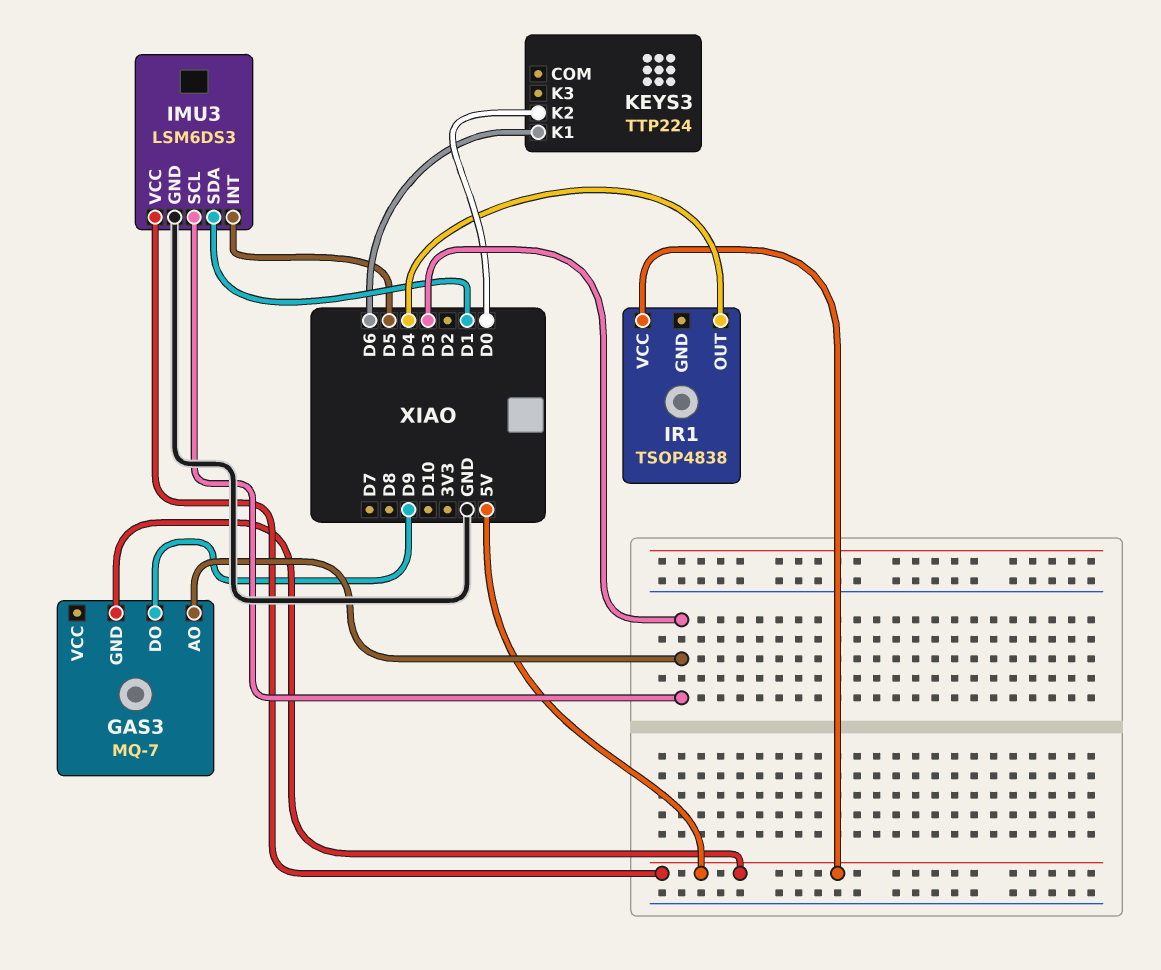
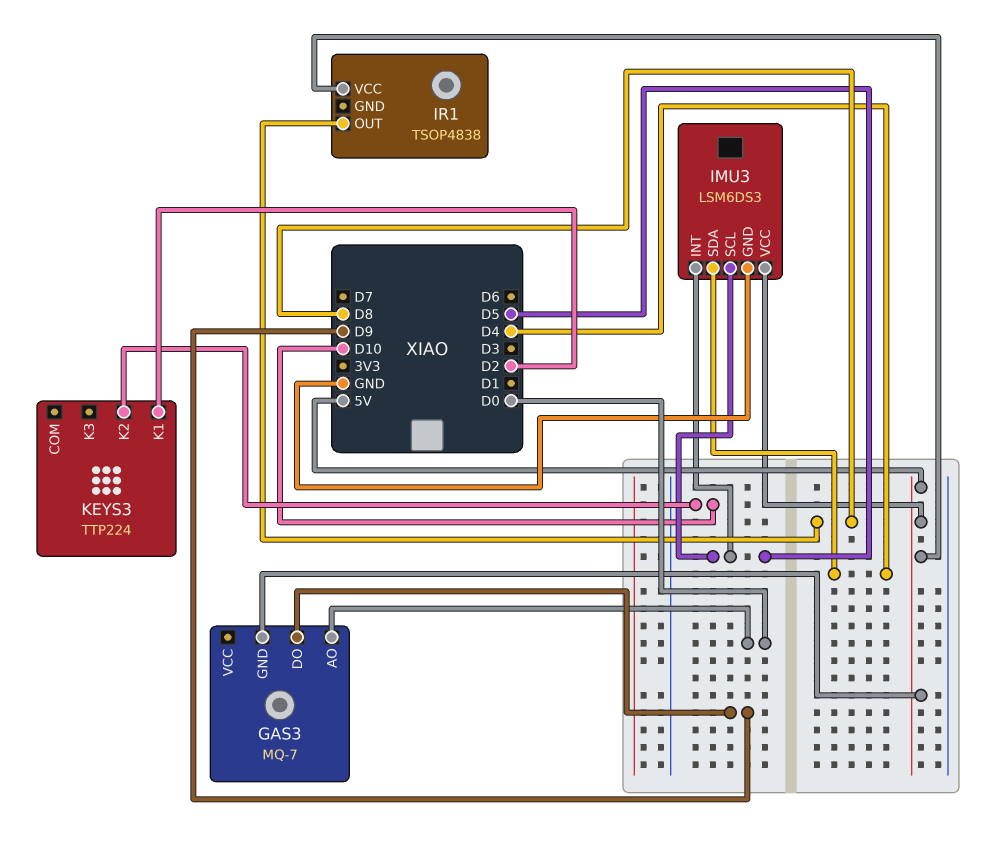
GAS3 pin AO: D3 -> D0
IMU3 pin SCL: D3 -> D5
IMU3 pin SDA: D1 -> D4
IR1 pin OUT: D4 -> D8
KEYS3 pin K1: D6 -> D2
KEYS3 pin K2: D0 -> D10

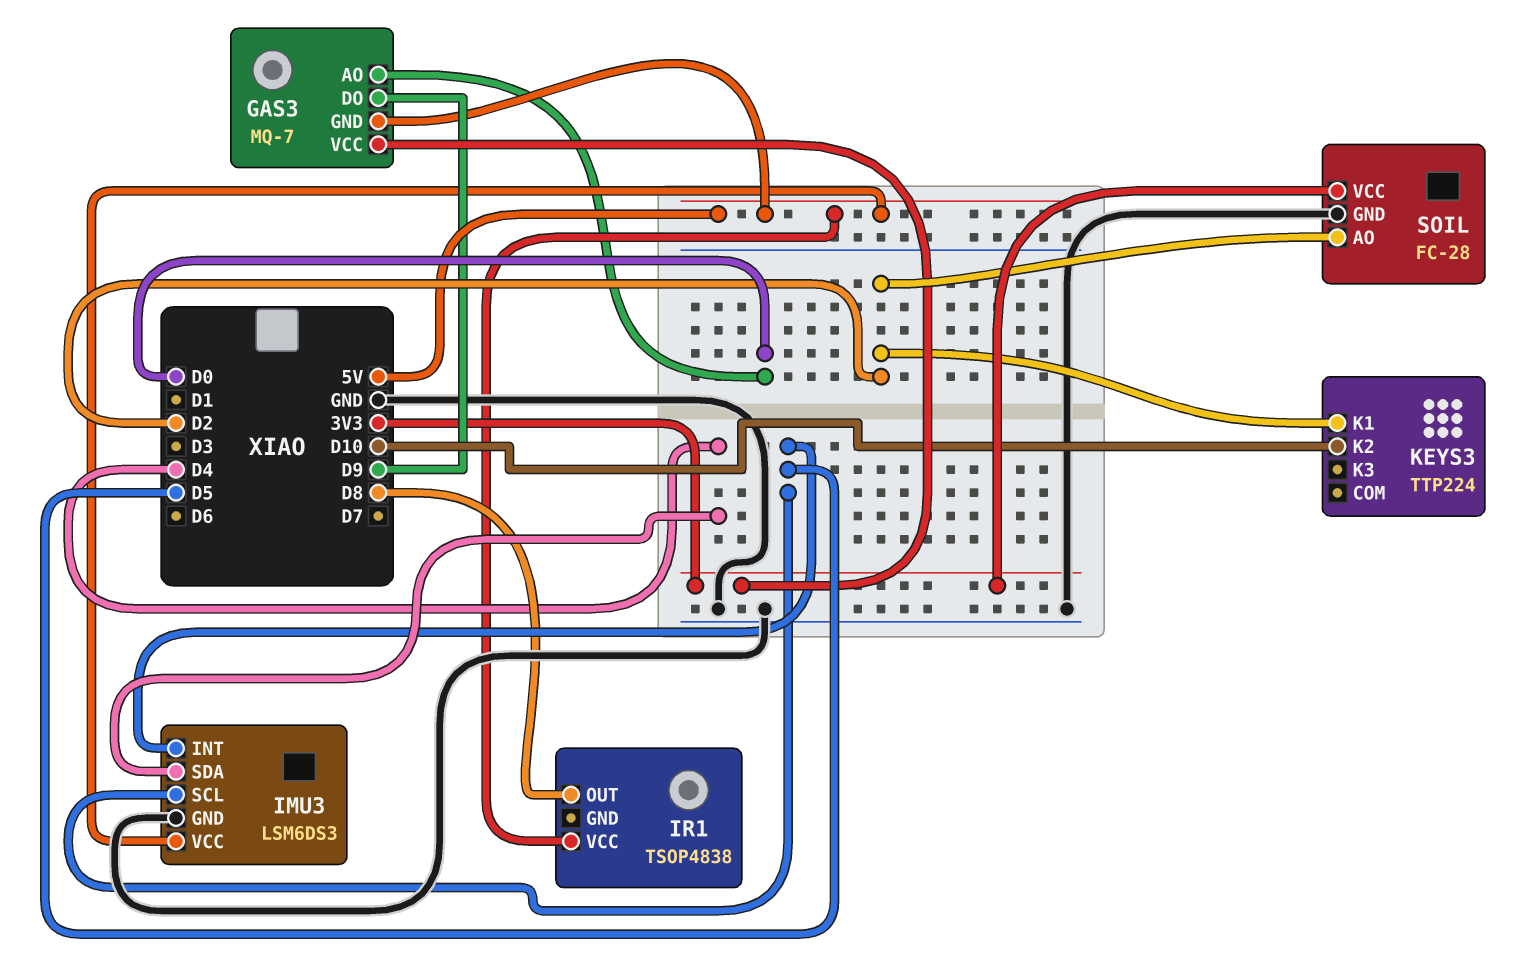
GAS3 pin VCC: none -> 3V3
SOIL: none -> FC-28
SOIL pin AO: none -> D2
SOIL pin GND: none -> GND
SOIL pin VCC: none -> 3V3

